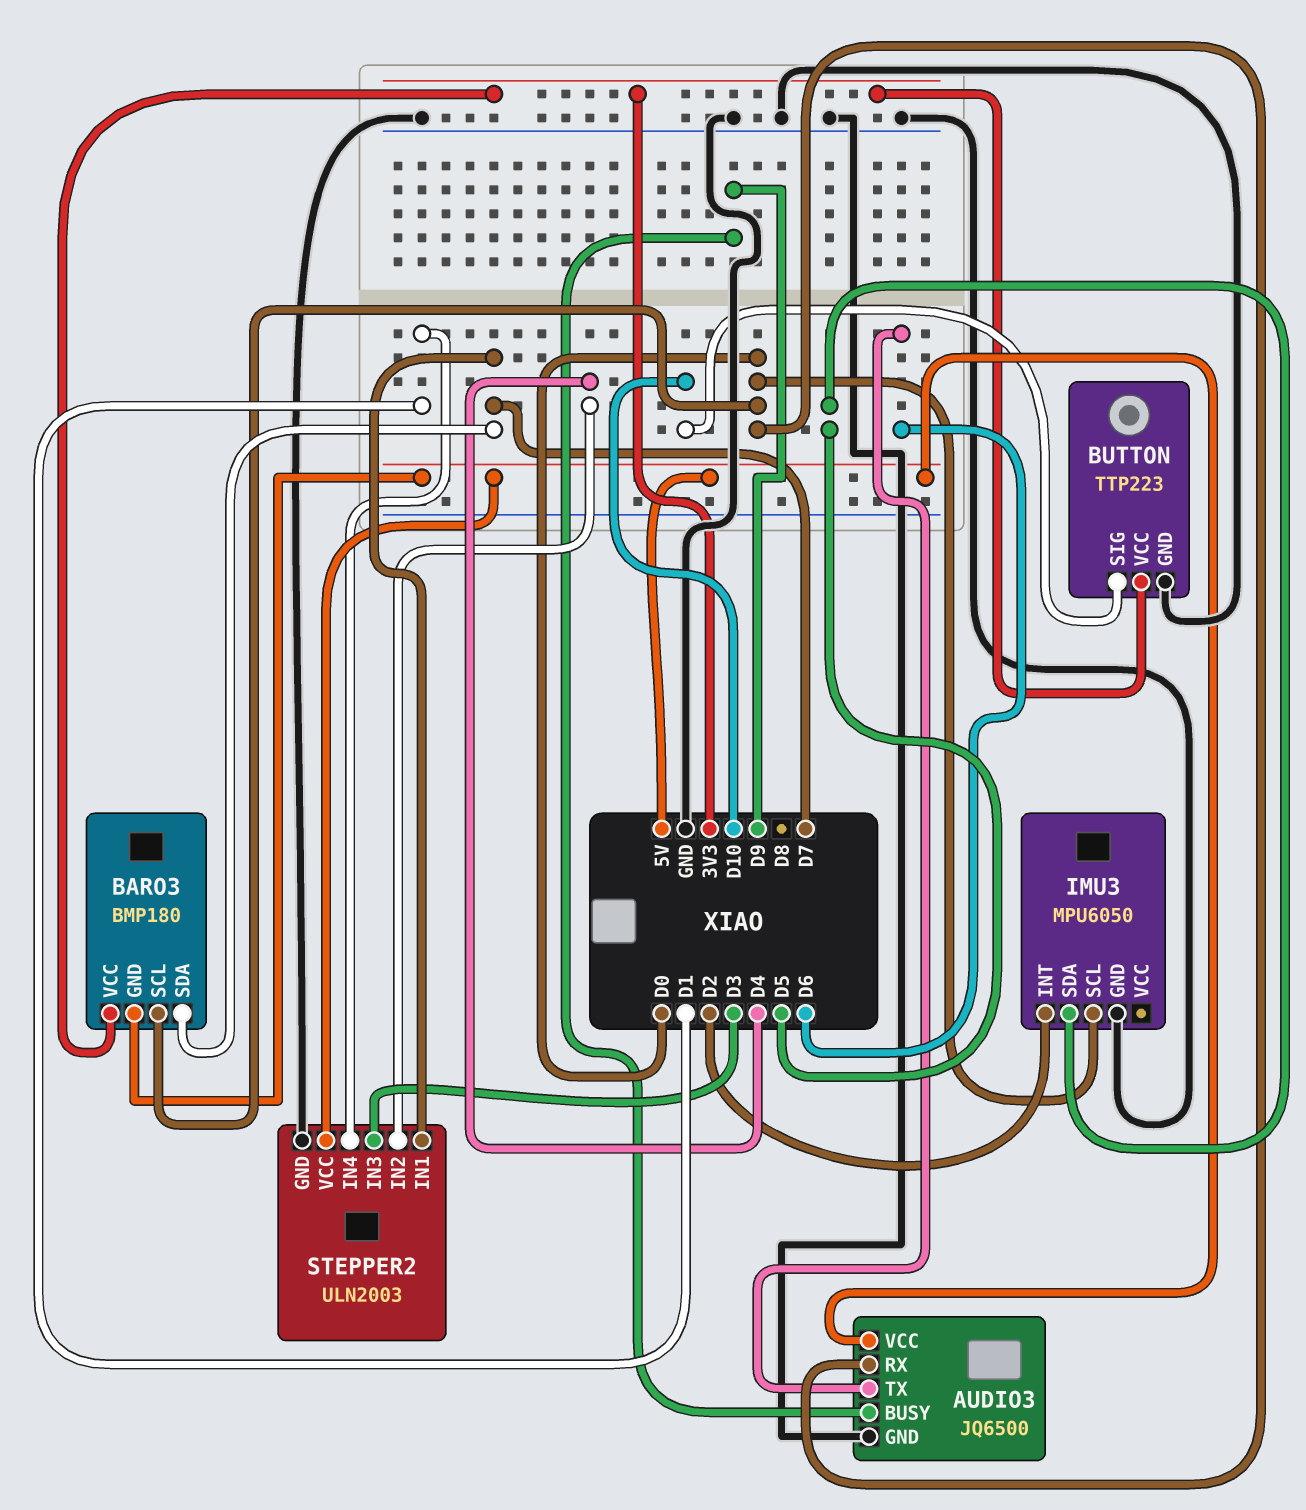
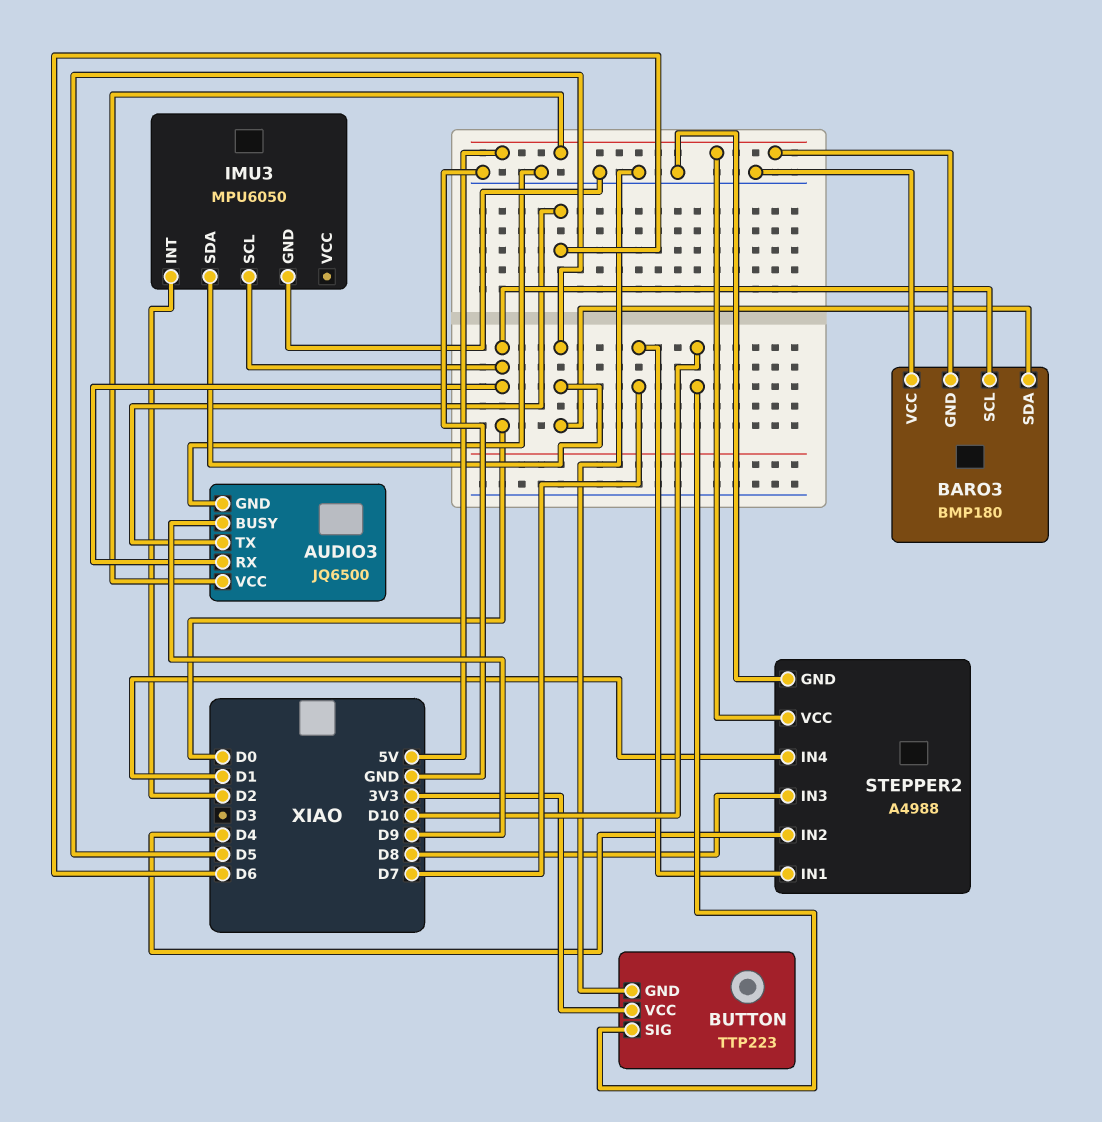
BARO3 pin SDA: D7 -> D5
BARO3 pin VCC: 3V3 -> GND
STEPPER2: ULN2003 -> A4988
STEPPER2 pin IN3: D3 -> D8

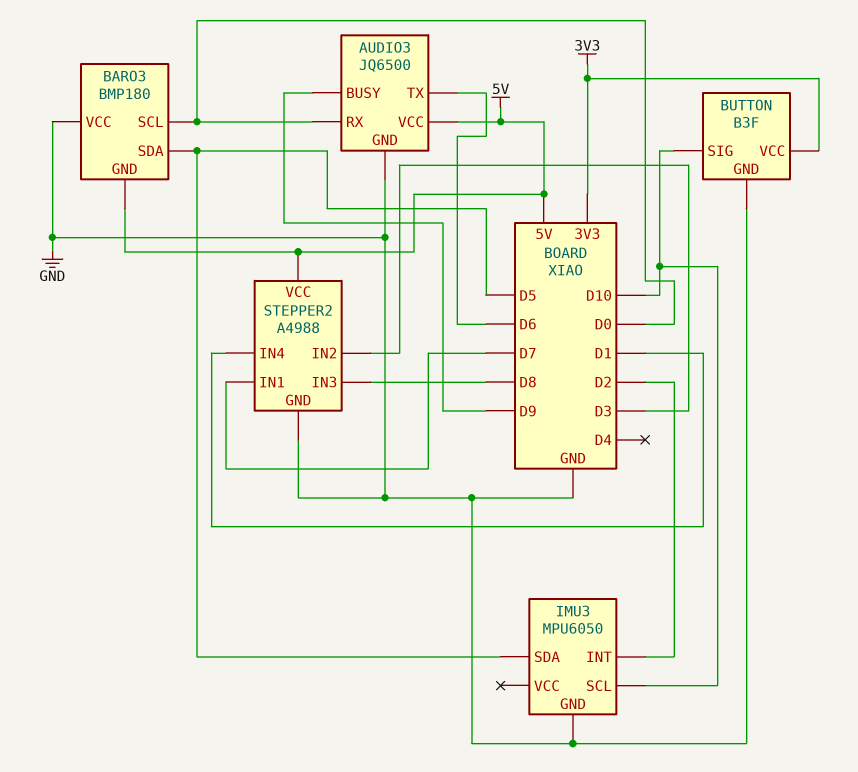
BUTTON: TTP223 -> B3F
IMU3 pin SCL: D0 -> D10
STEPPER2 pin IN2: D4 -> D3

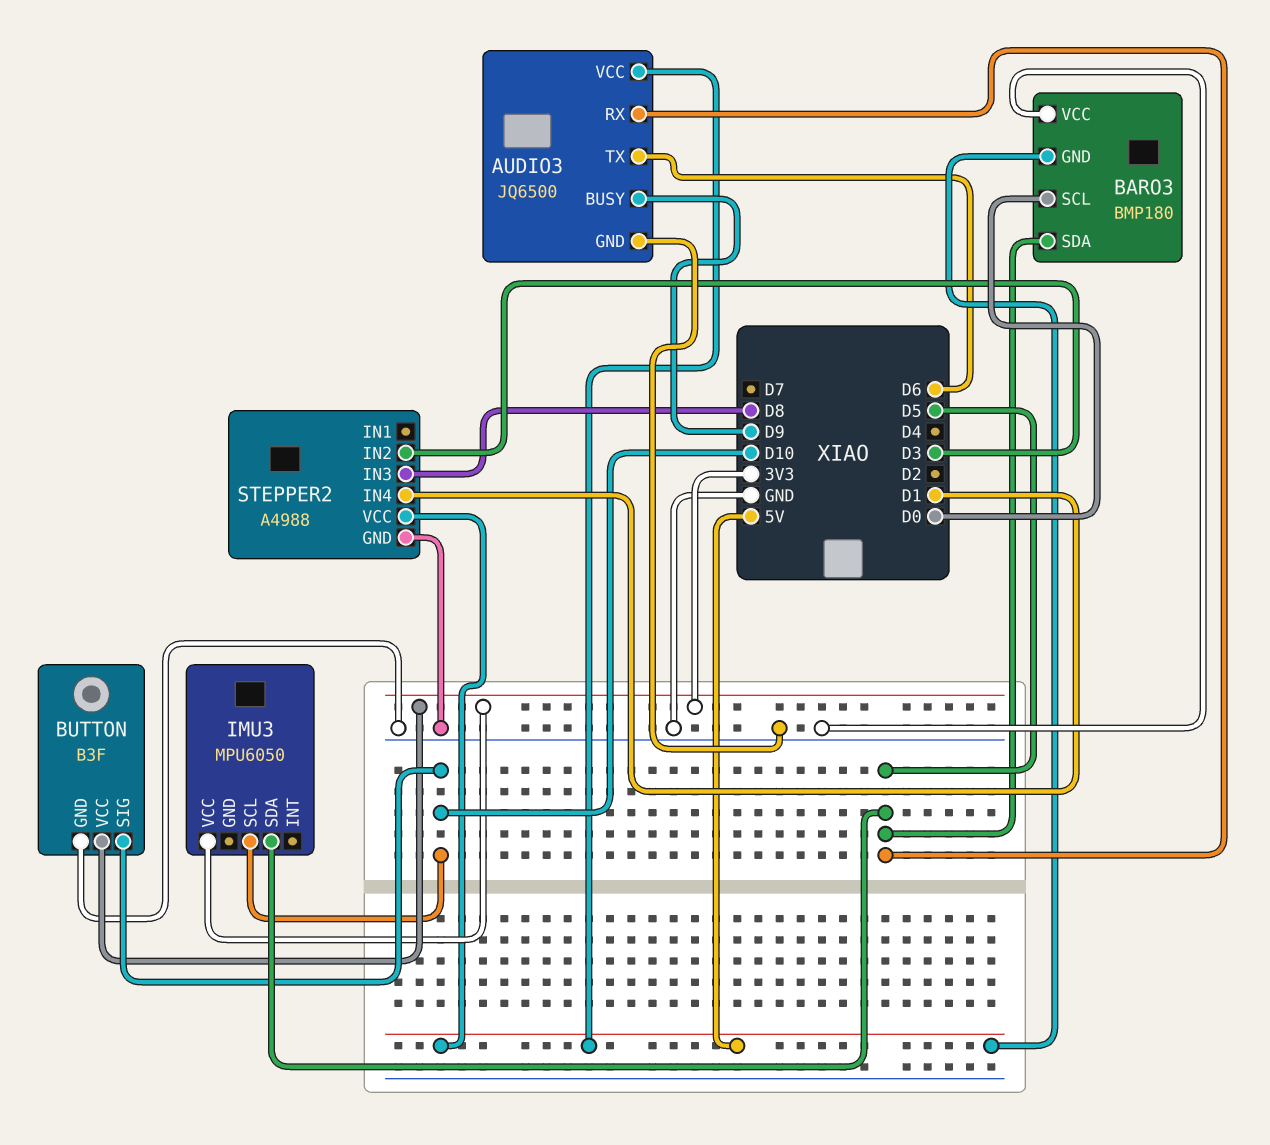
AUDIO3 pin RX: D0 -> D5
IMU3 pin GND: GND -> none
IMU3 pin INT: D2 -> none
IMU3 pin VCC: none -> 3V3
STEPPER2 pin IN1: D7 -> none

